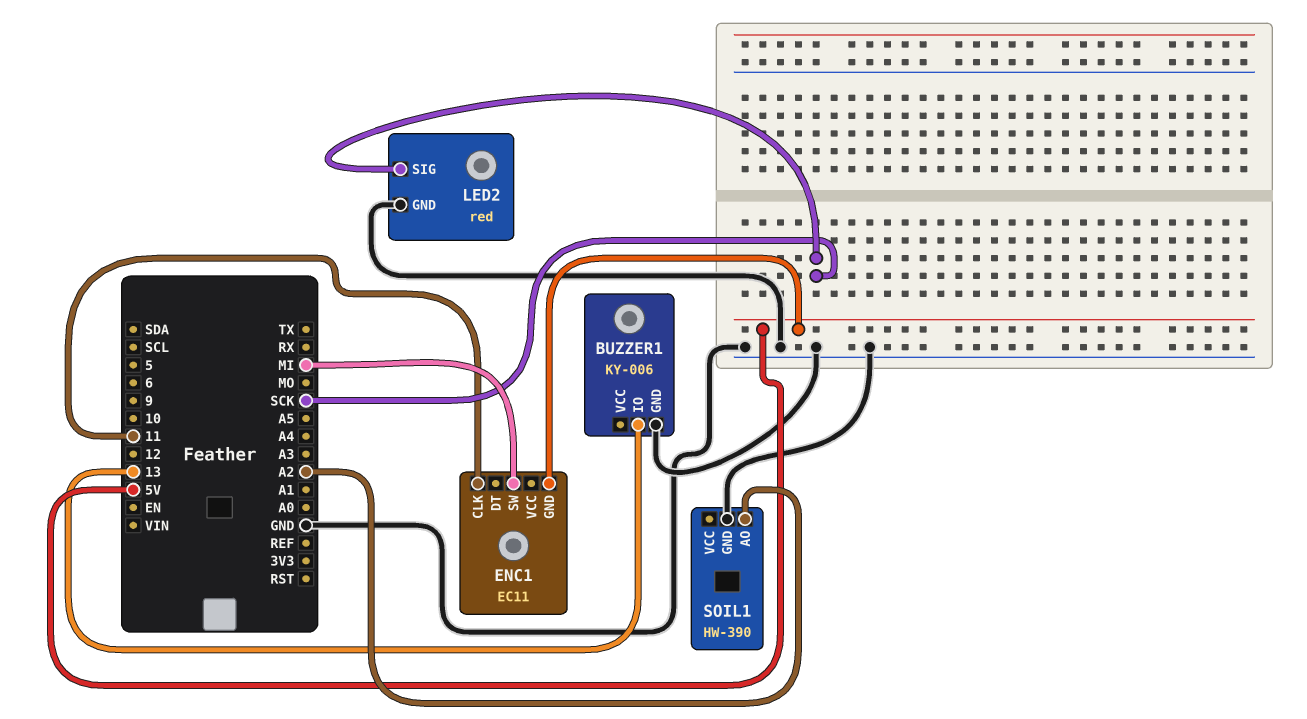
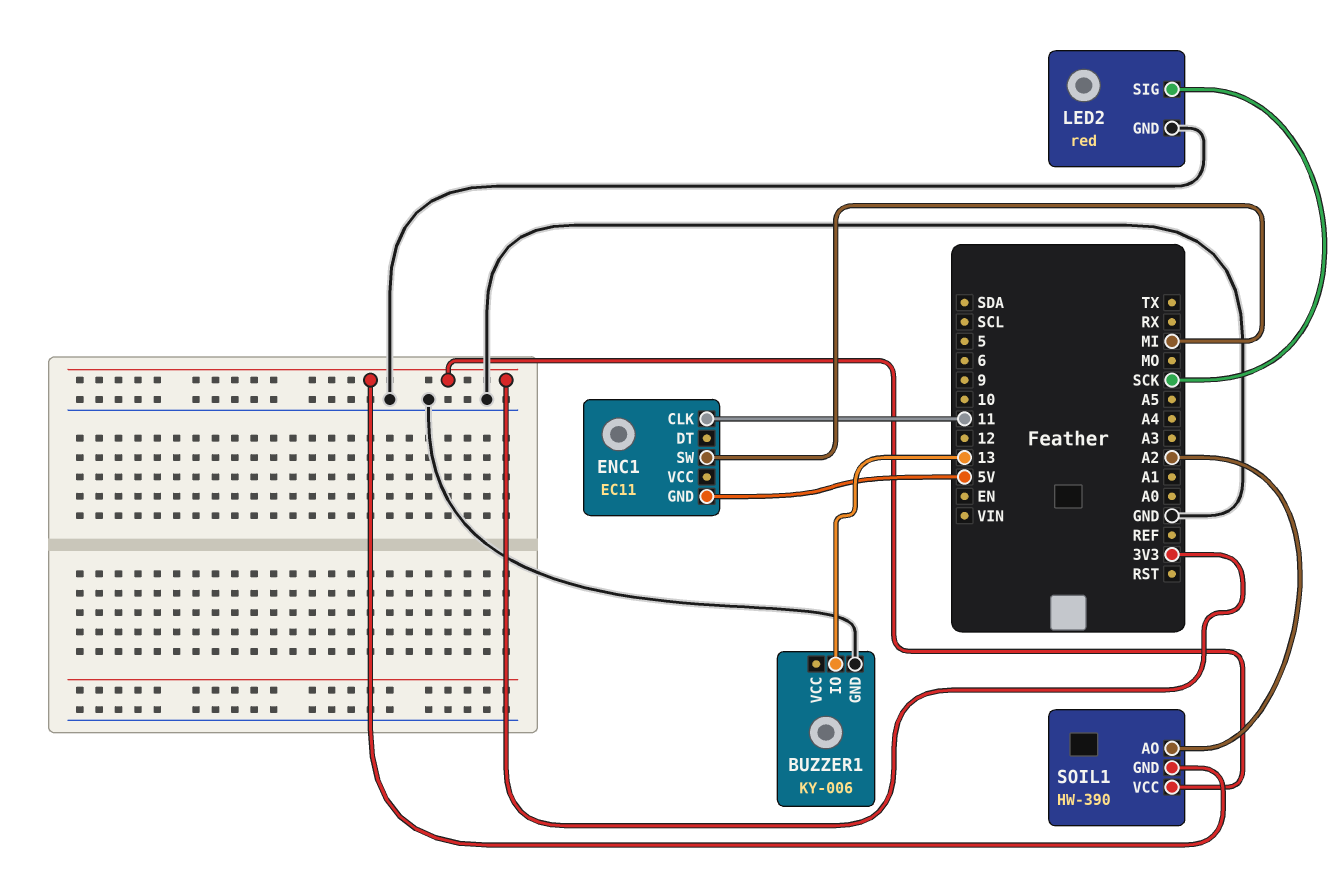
SOIL1 pin GND: GND -> 3V3
SOIL1 pin VCC: none -> 3V3

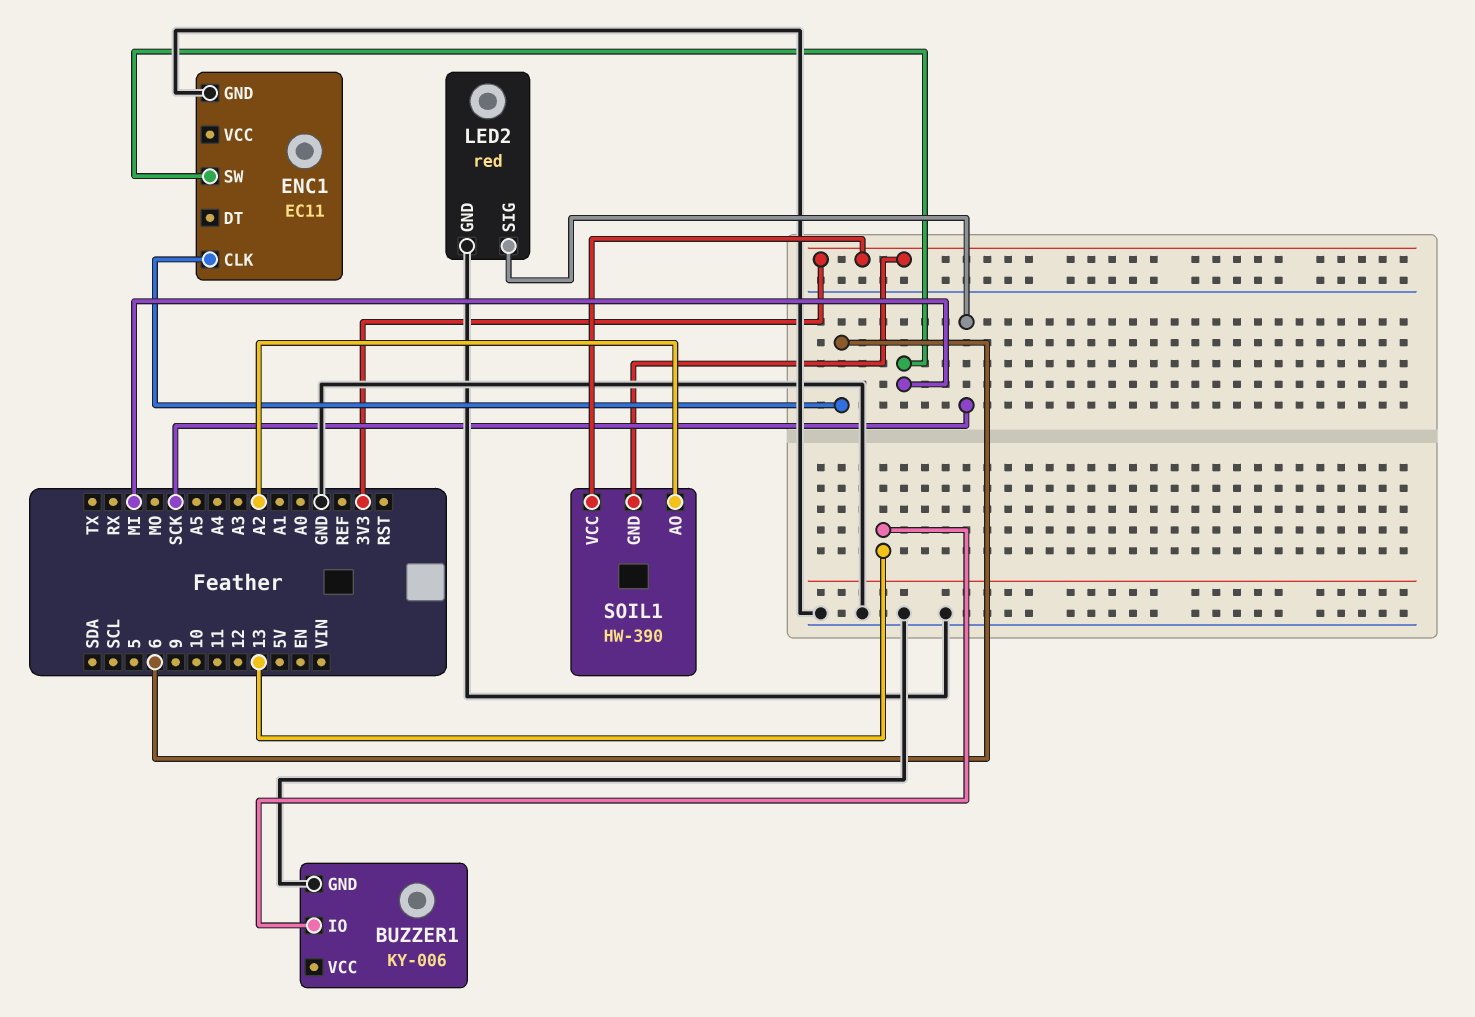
ENC1 pin CLK: 11 -> 6
ENC1 pin GND: 5V -> GND

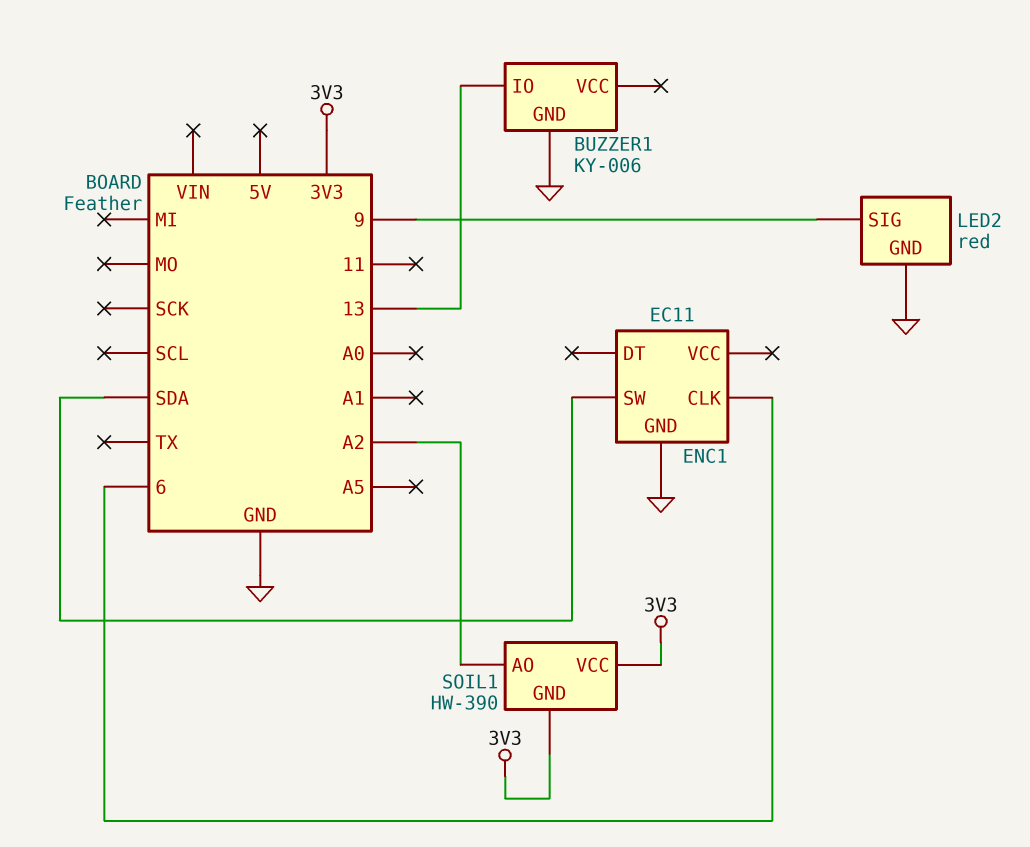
ENC1 pin SW: MI -> SDA
LED2 pin SIG: SCK -> 9

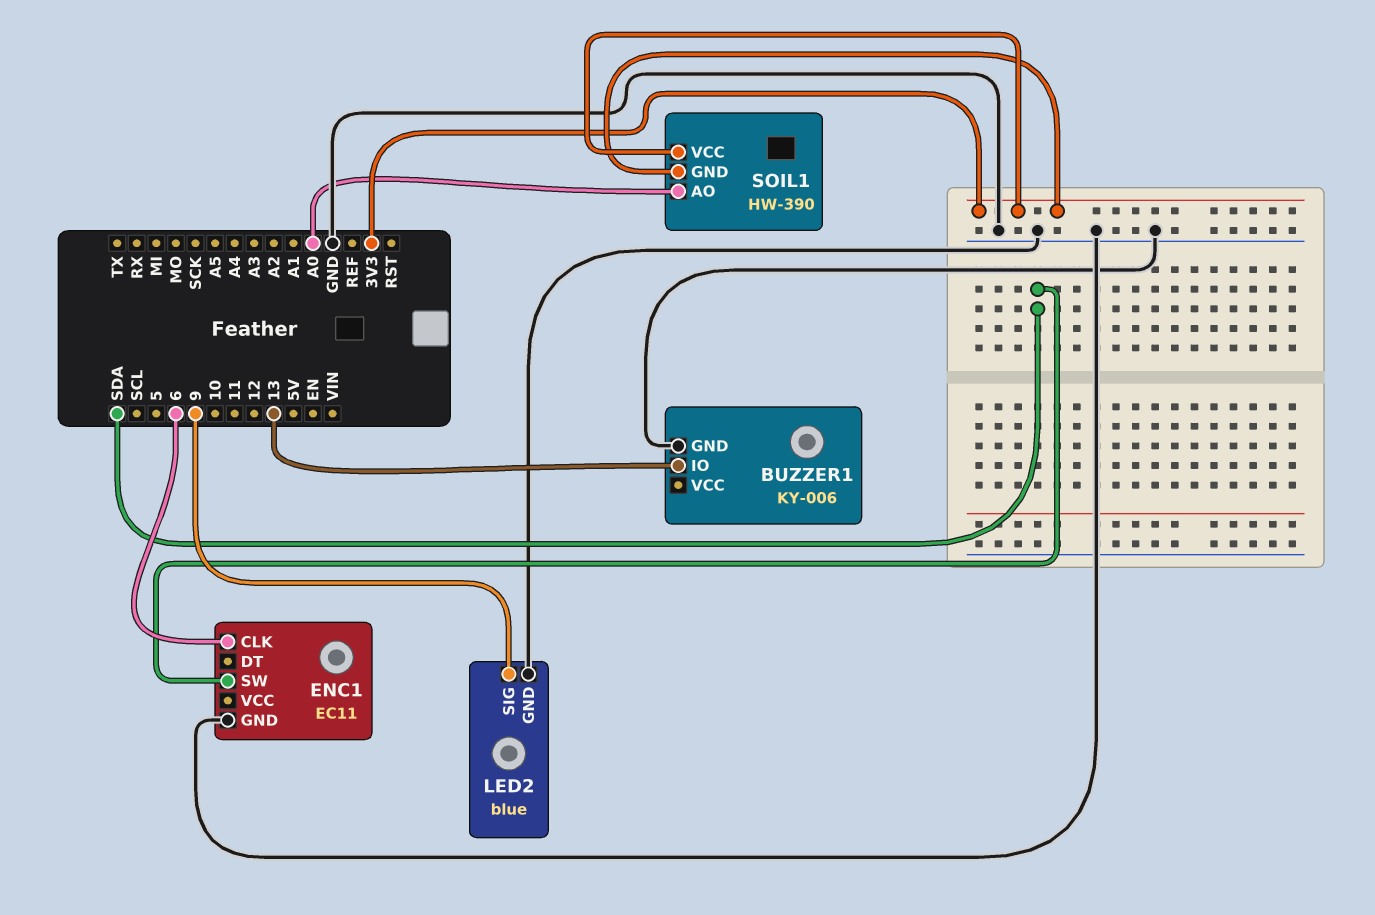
LED2: red -> blue
SOIL1 pin AO: A2 -> A0

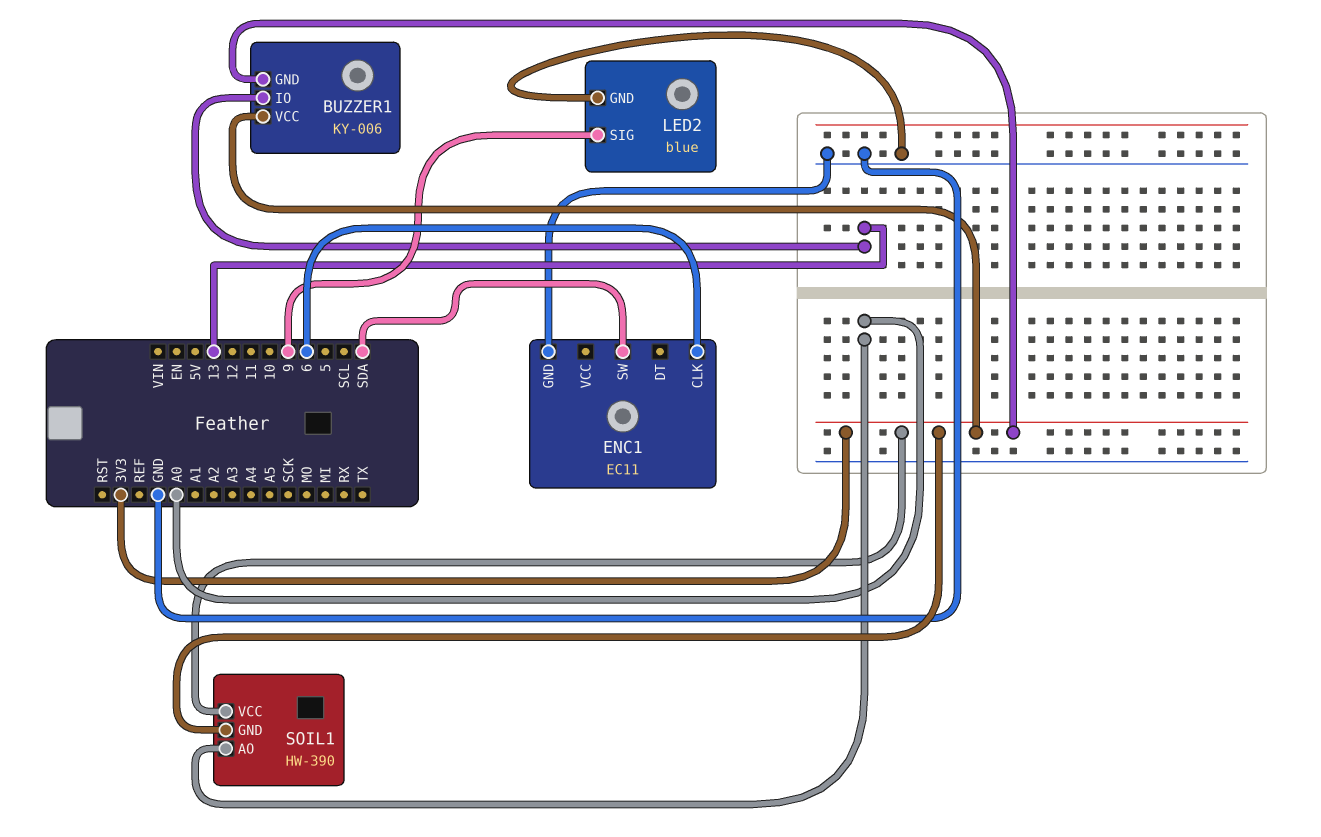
BUZZER1 pin GND: GND -> 3V3
BUZZER1 pin VCC: none -> 3V3

